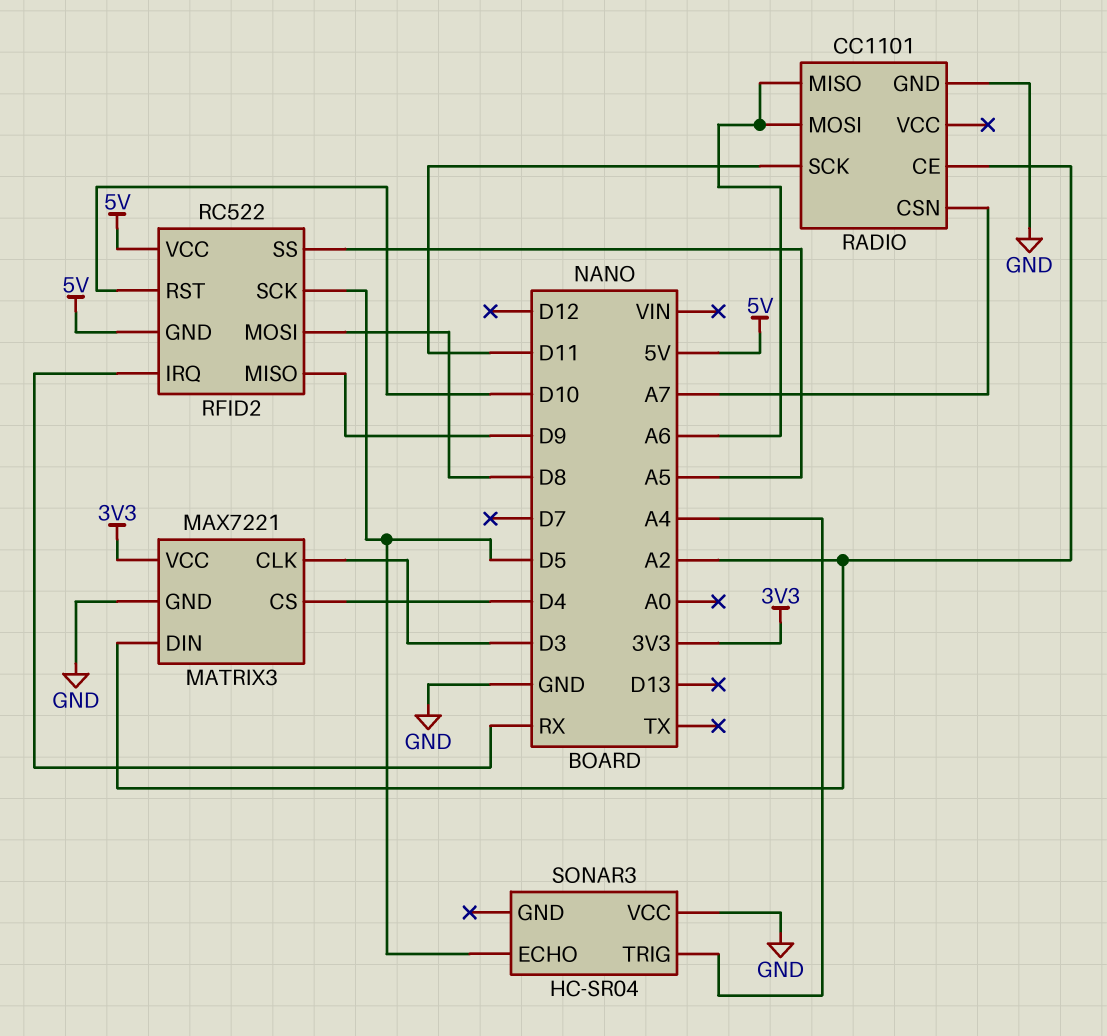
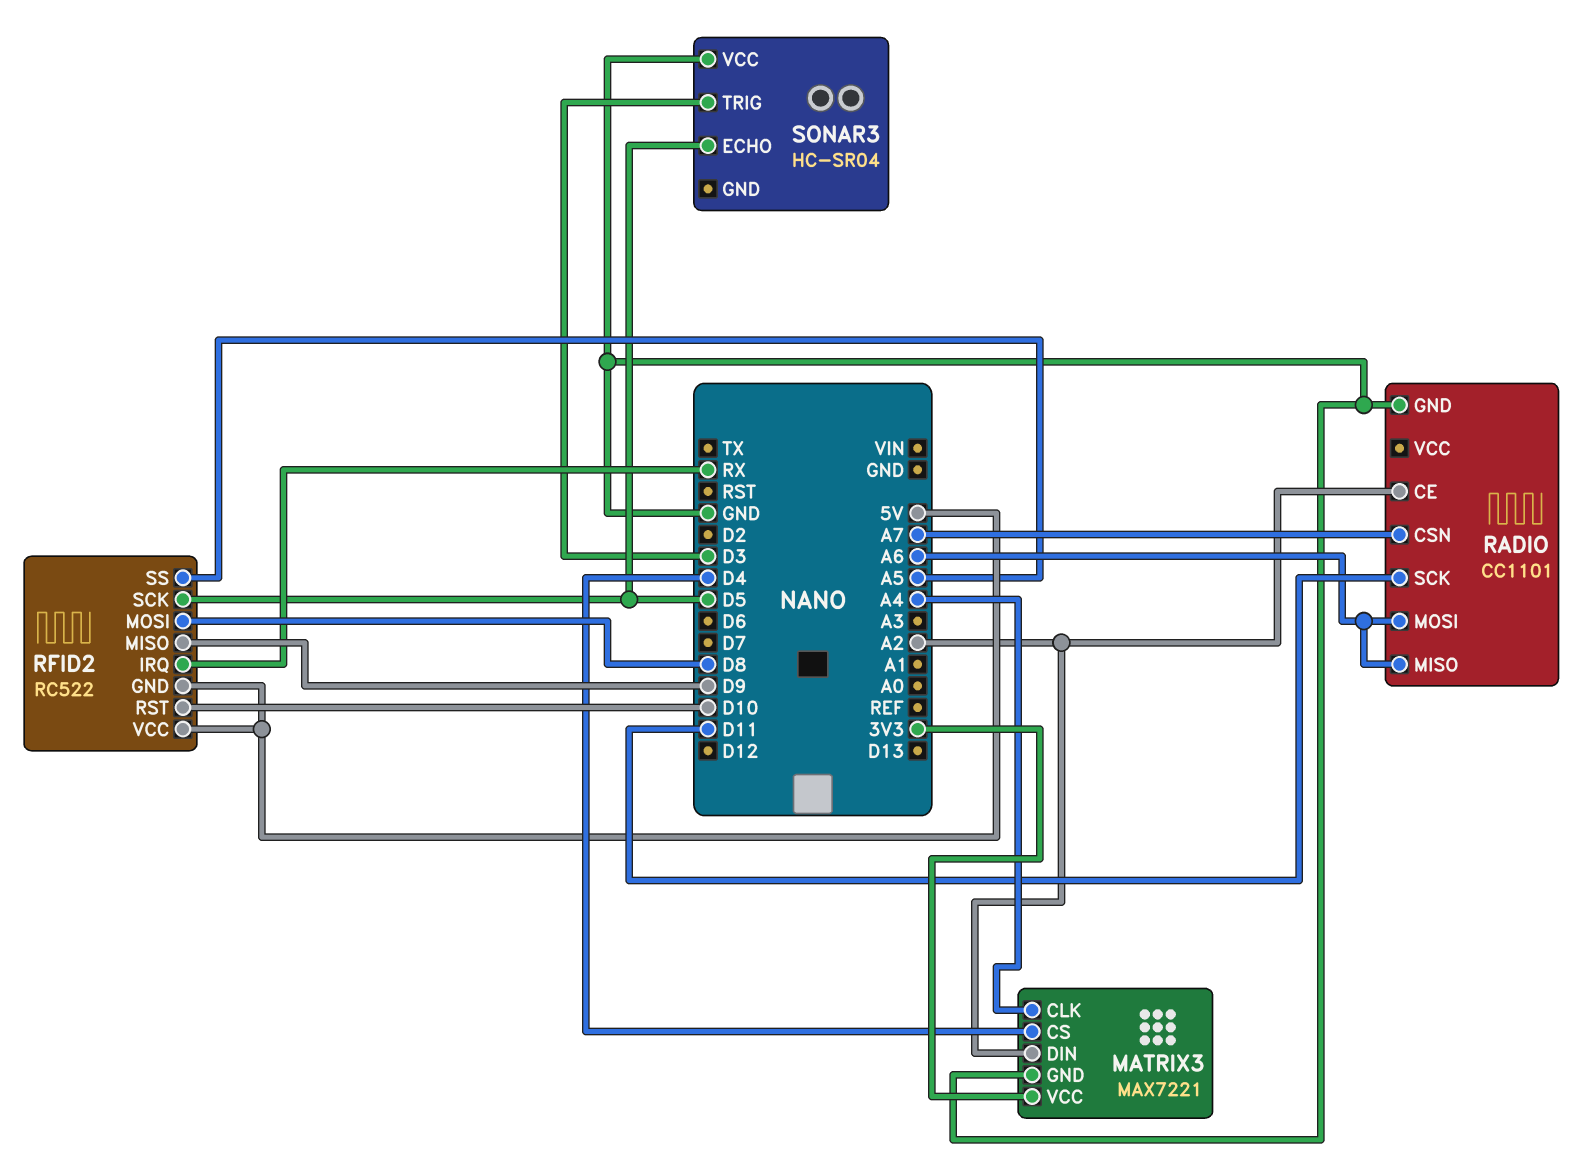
MATRIX3 pin CLK: D3 -> A4
SONAR3 pin TRIG: A4 -> D3

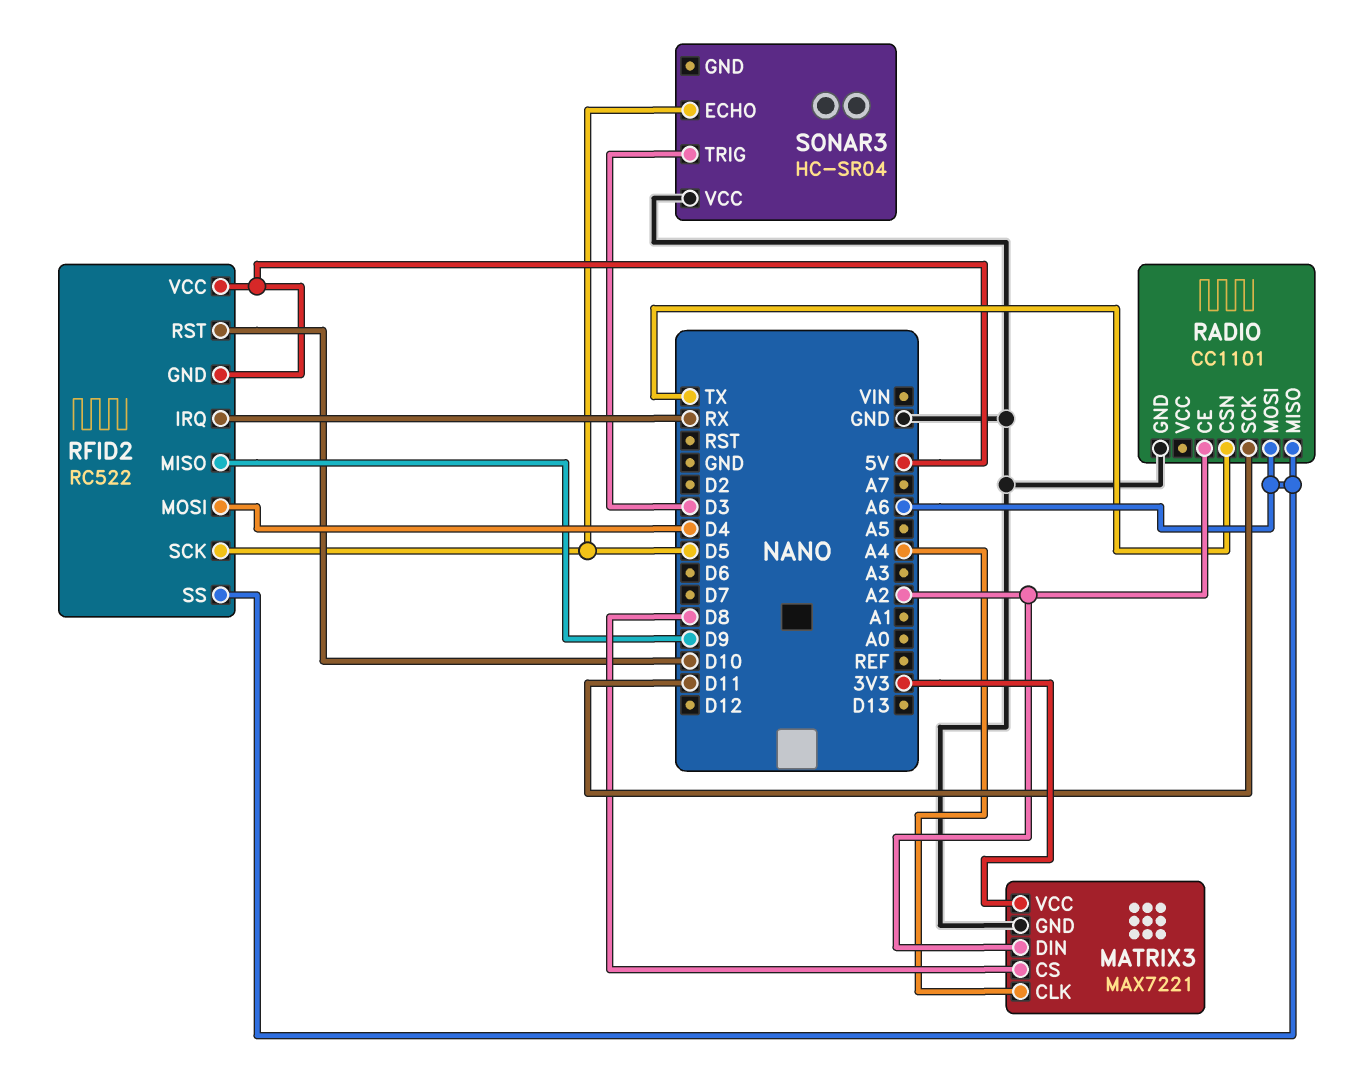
MATRIX3 pin CS: D4 -> D8
RADIO pin CSN: A7 -> TX
RFID2 pin MOSI: D8 -> D4
RFID2 pin SS: A5 -> A6

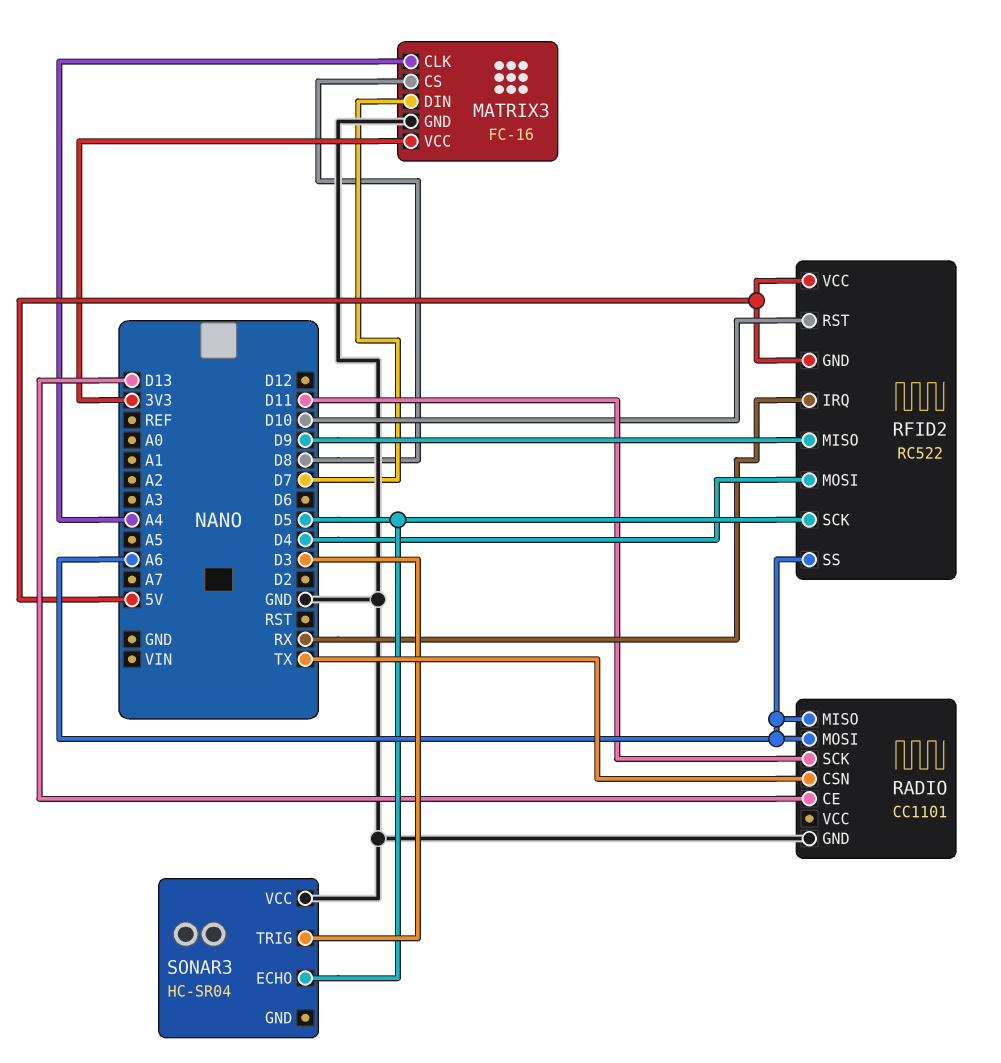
MATRIX3: MAX7221 -> FC-16
MATRIX3 pin DIN: A2 -> D7
RADIO pin CE: A2 -> D13

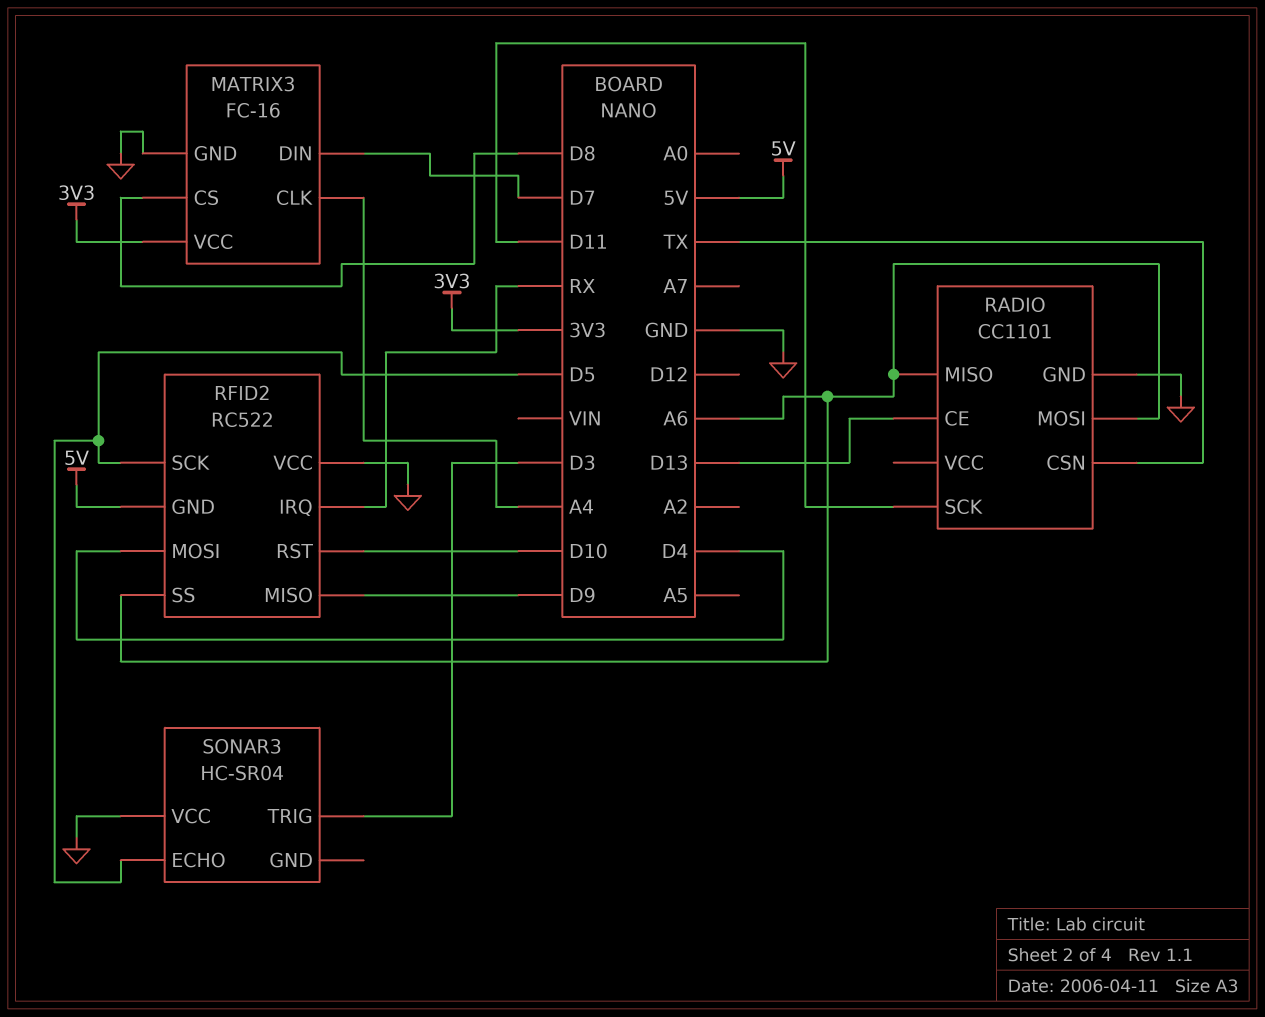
RFID2 pin VCC: 5V -> GND

